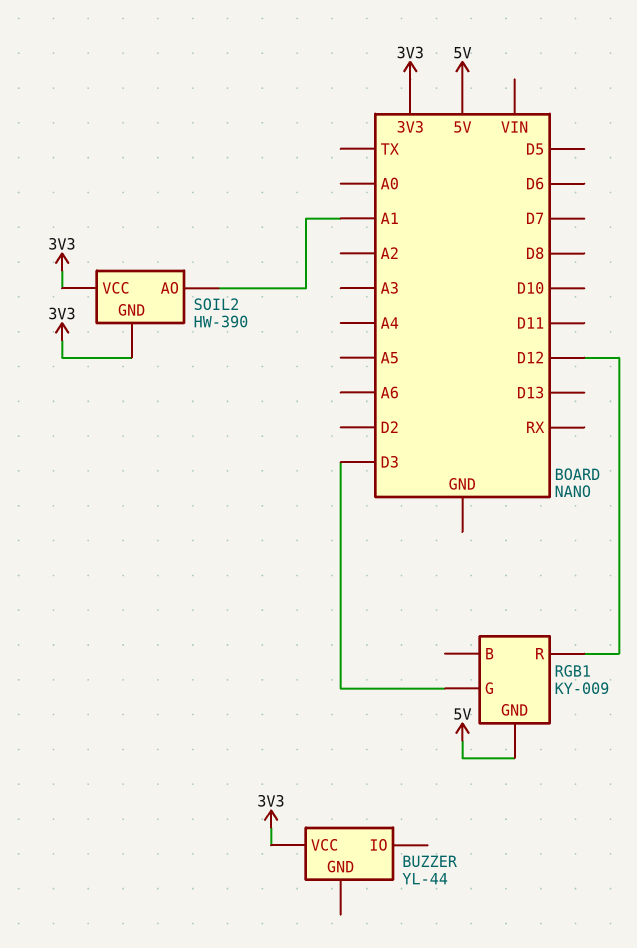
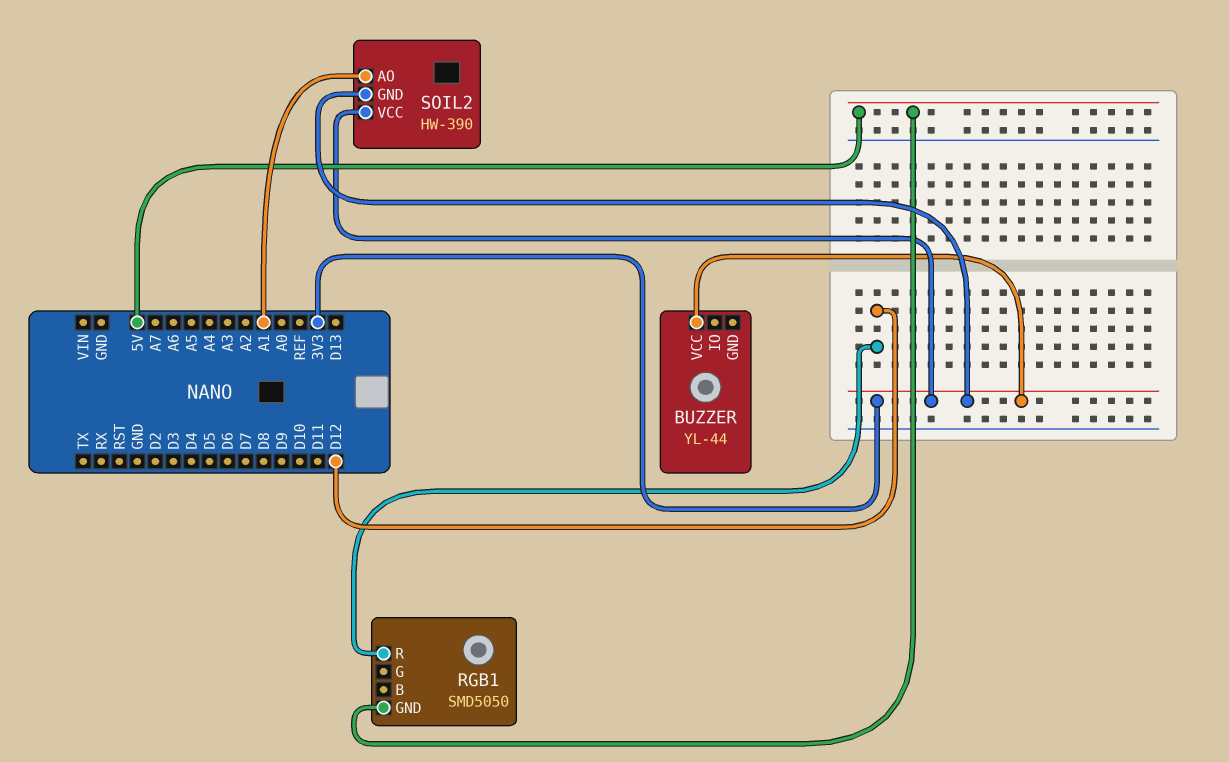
RGB1: KY-009 -> SMD5050
RGB1 pin G: D3 -> none

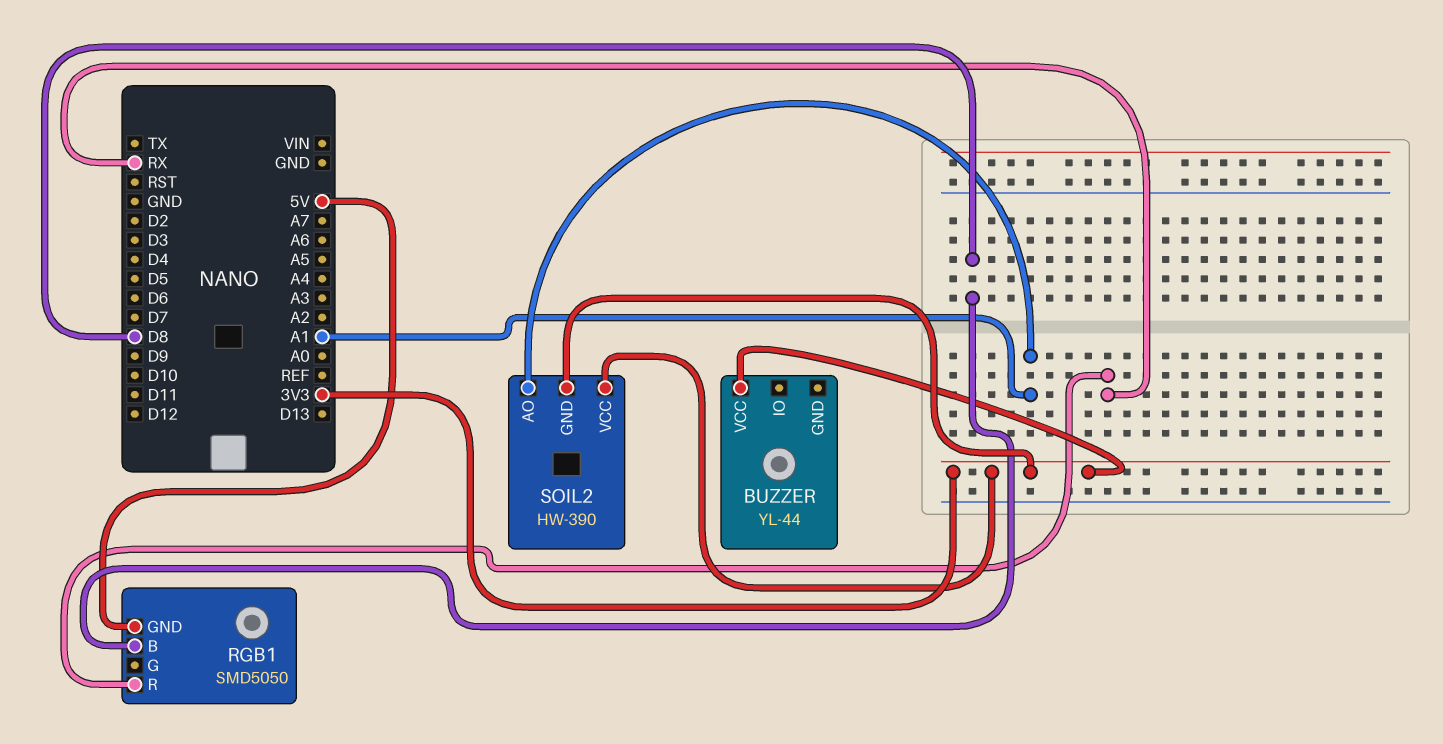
RGB1 pin B: none -> D8
RGB1 pin R: D12 -> RX

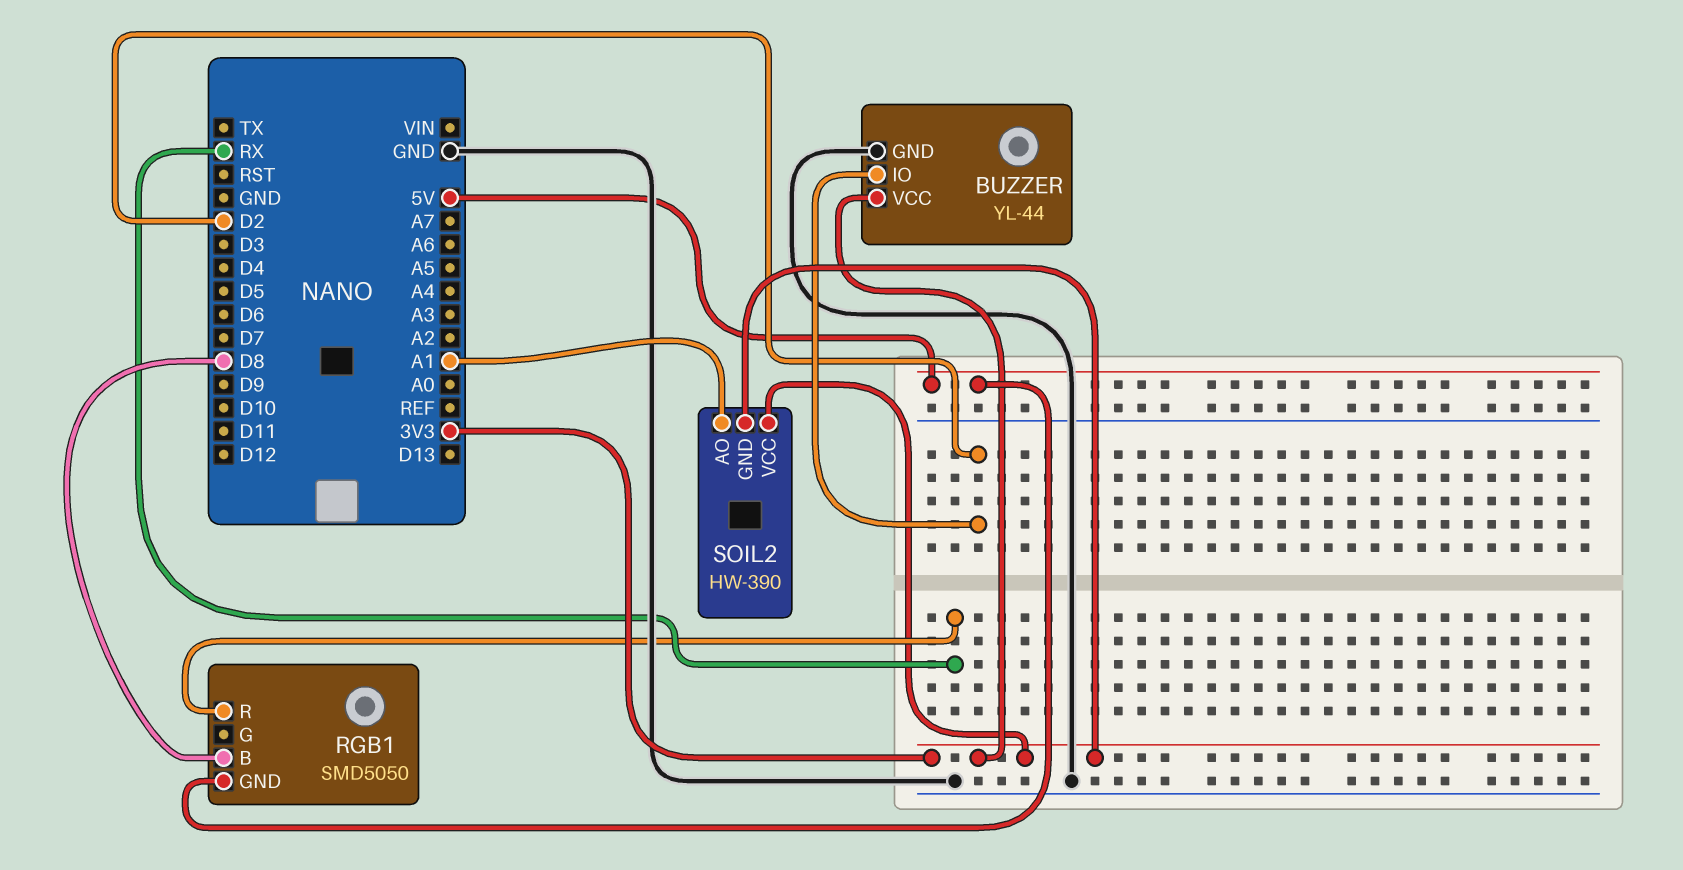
BUZZER pin GND: none -> GND
BUZZER pin IO: none -> D2

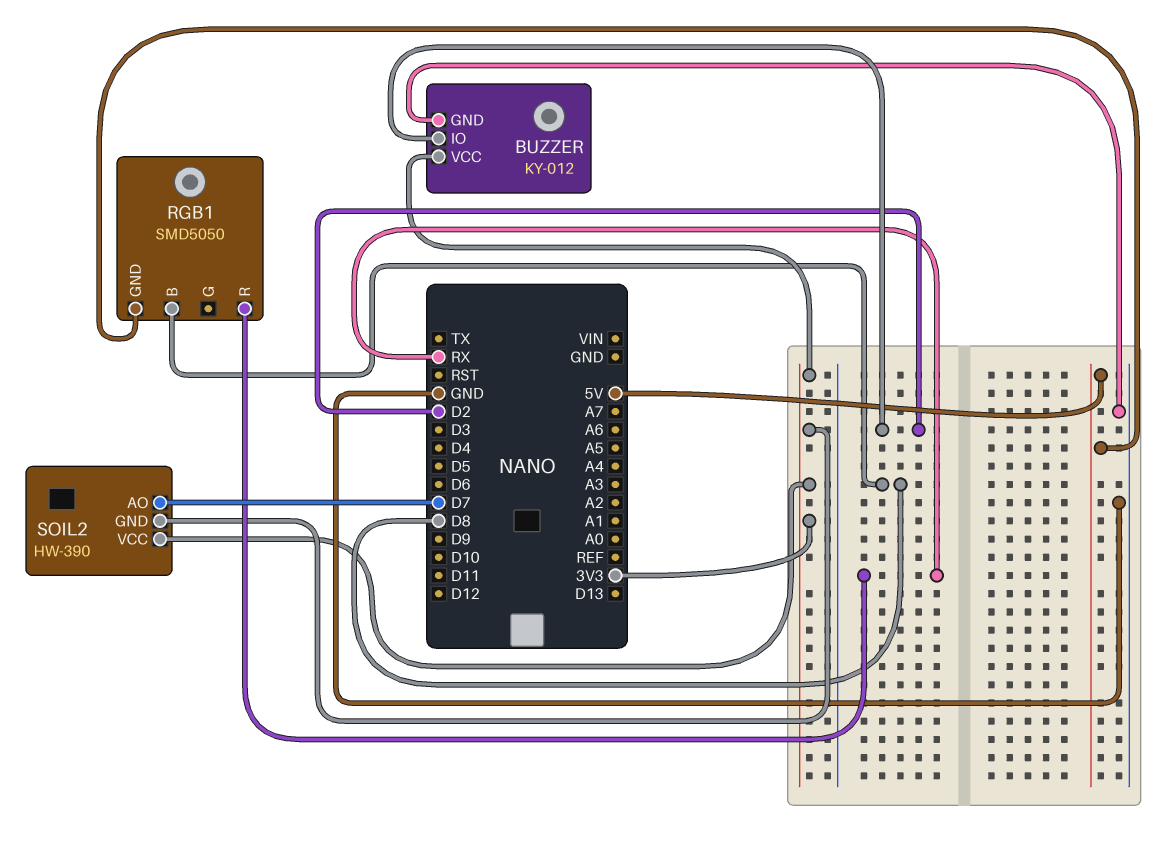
BUZZER: YL-44 -> KY-012
SOIL2 pin AO: A1 -> D7

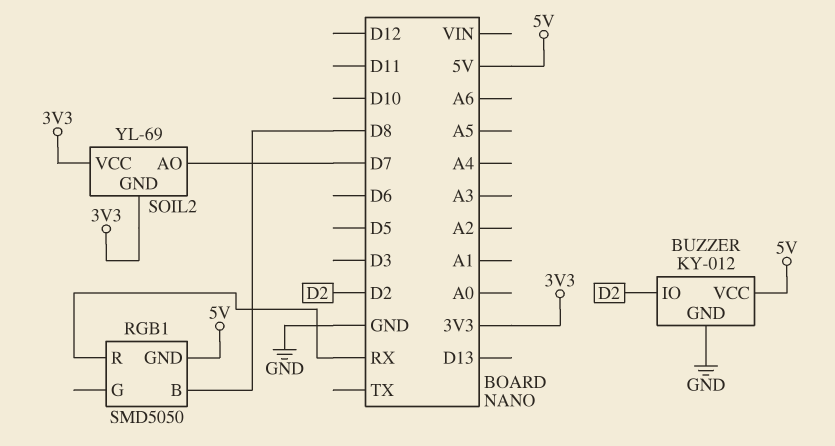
BUZZER pin VCC: 3V3 -> 5V
SOIL2: HW-390 -> YL-69

